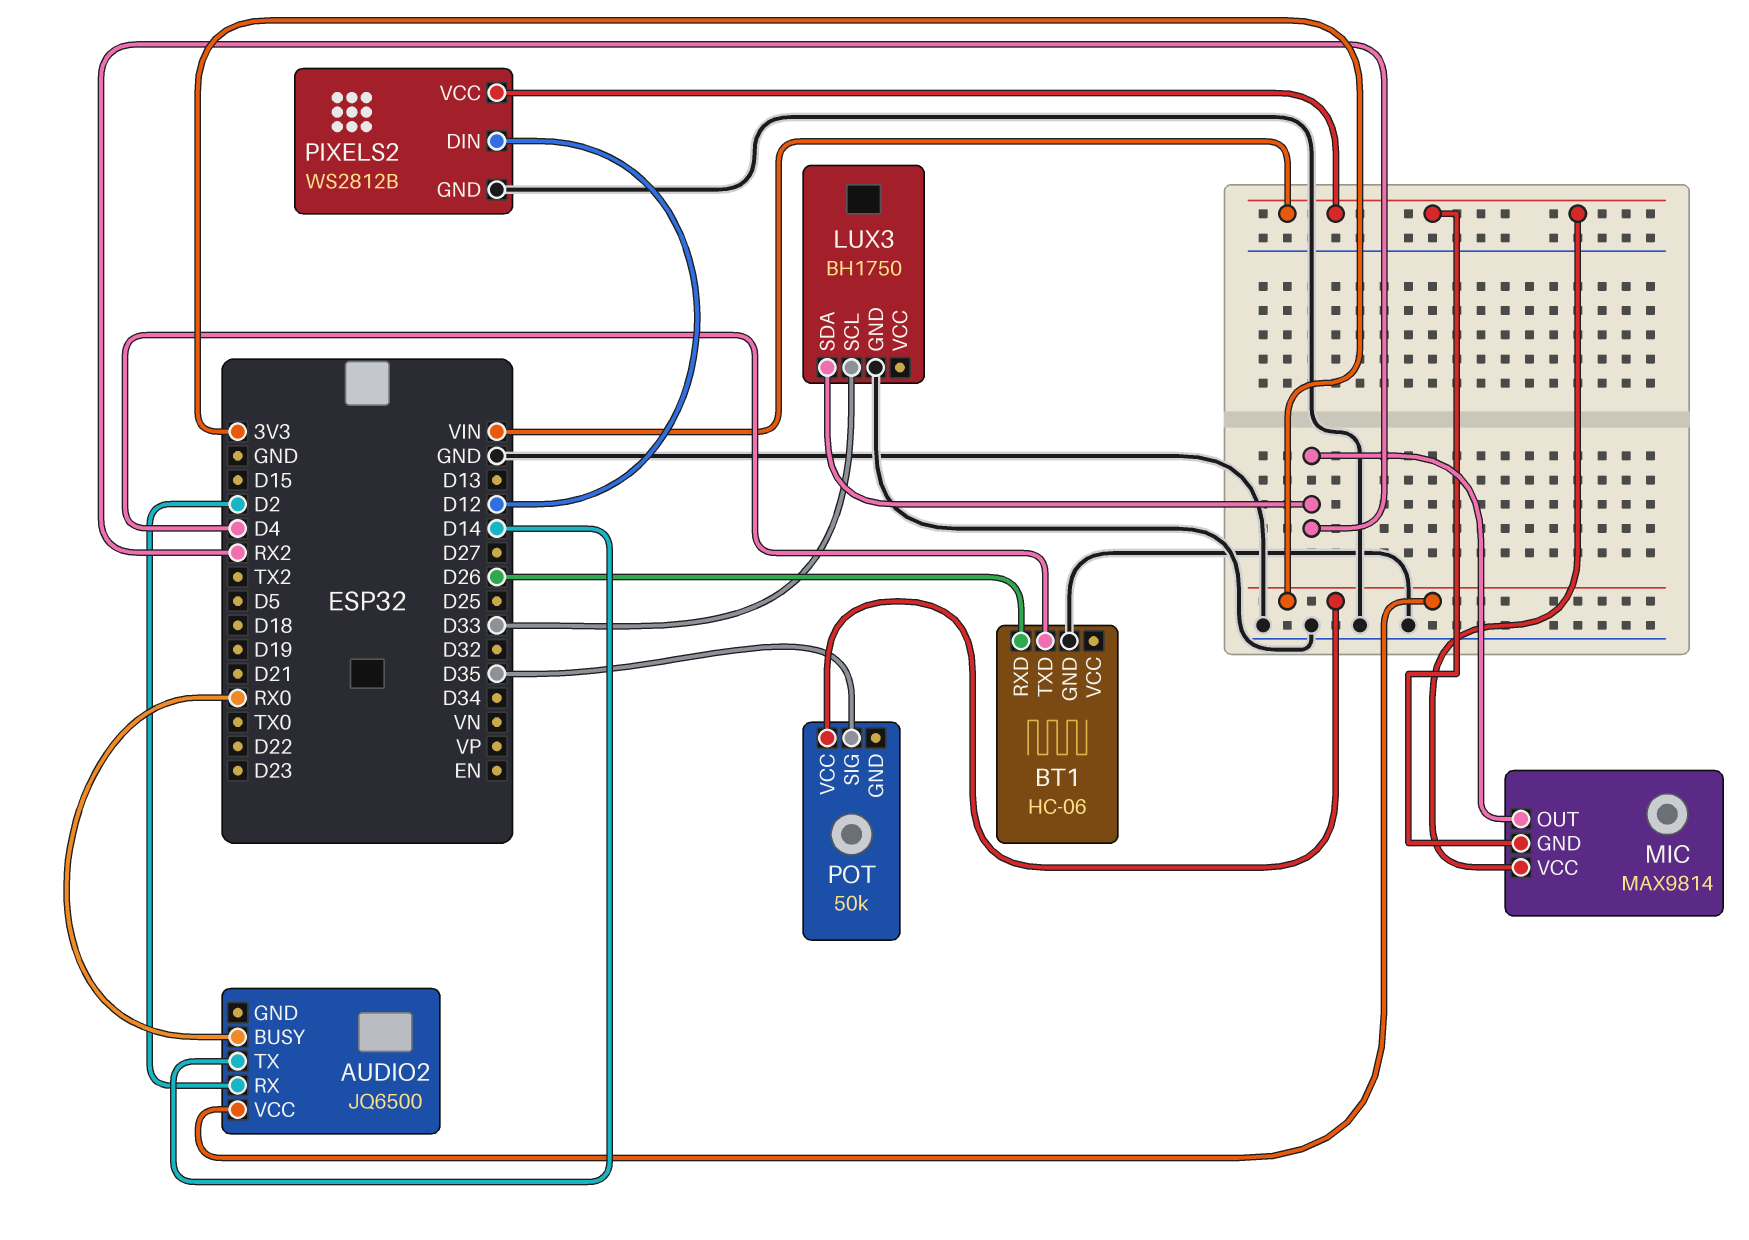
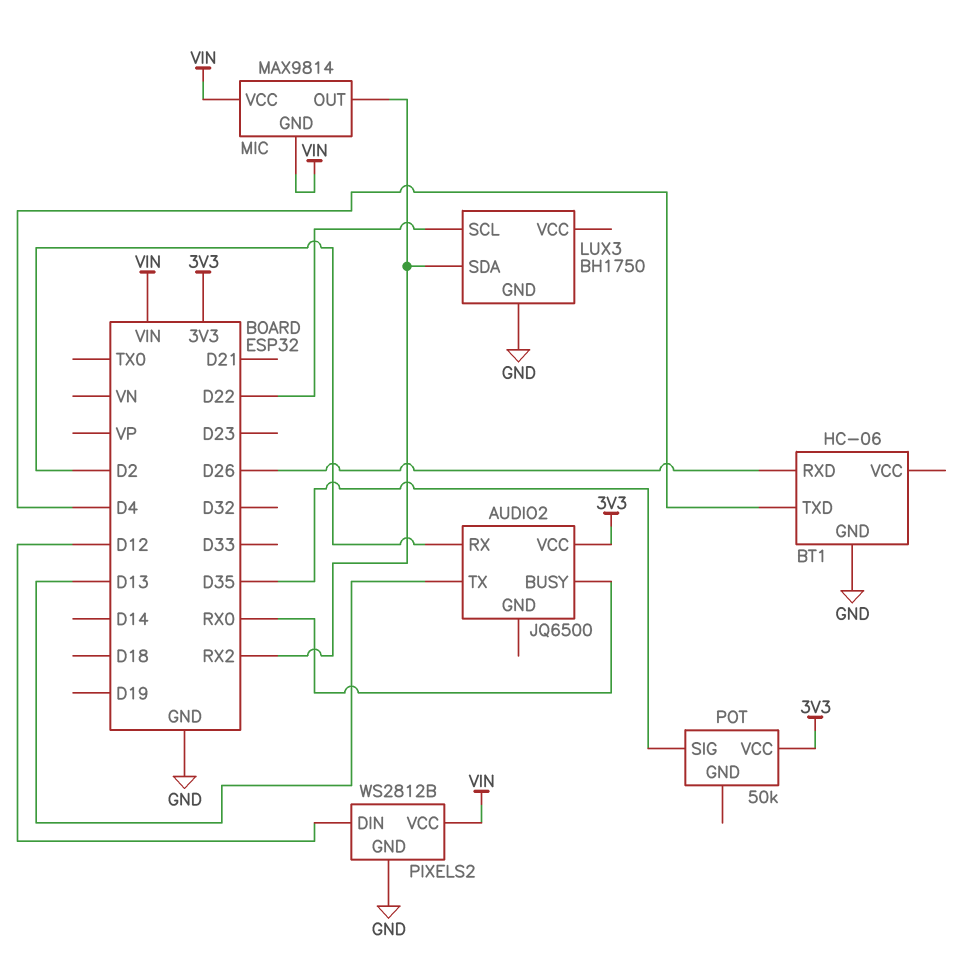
AUDIO2 pin TX: D14 -> D13
LUX3 pin SCL: D33 -> D22

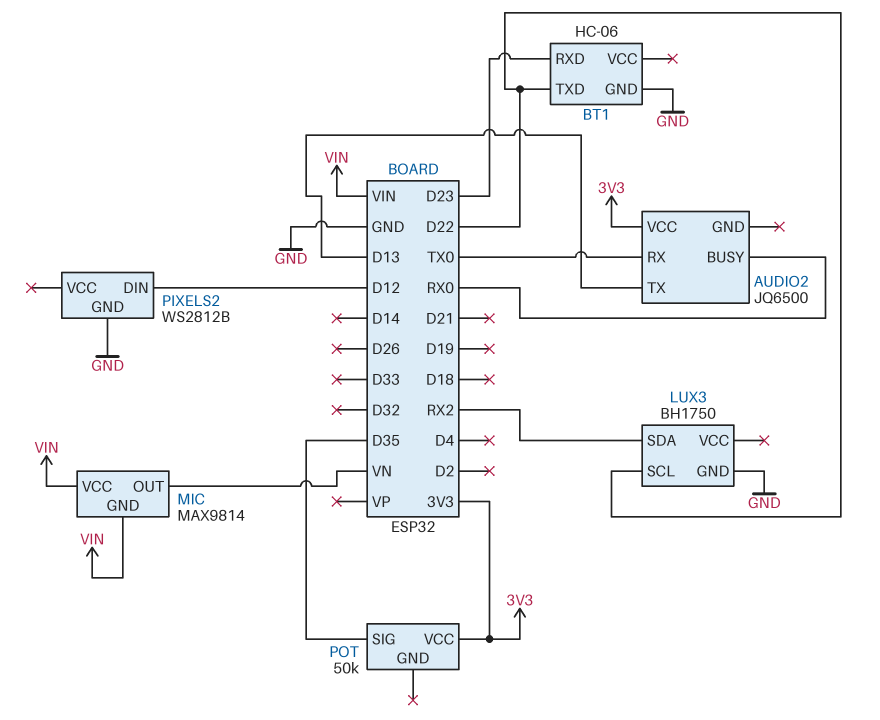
AUDIO2 pin RX: D2 -> TX0
BT1 pin RXD: D26 -> D23
BT1 pin TXD: D4 -> D22
MIC pin OUT: RX2 -> VN
PIXELS2 pin VCC: VIN -> none

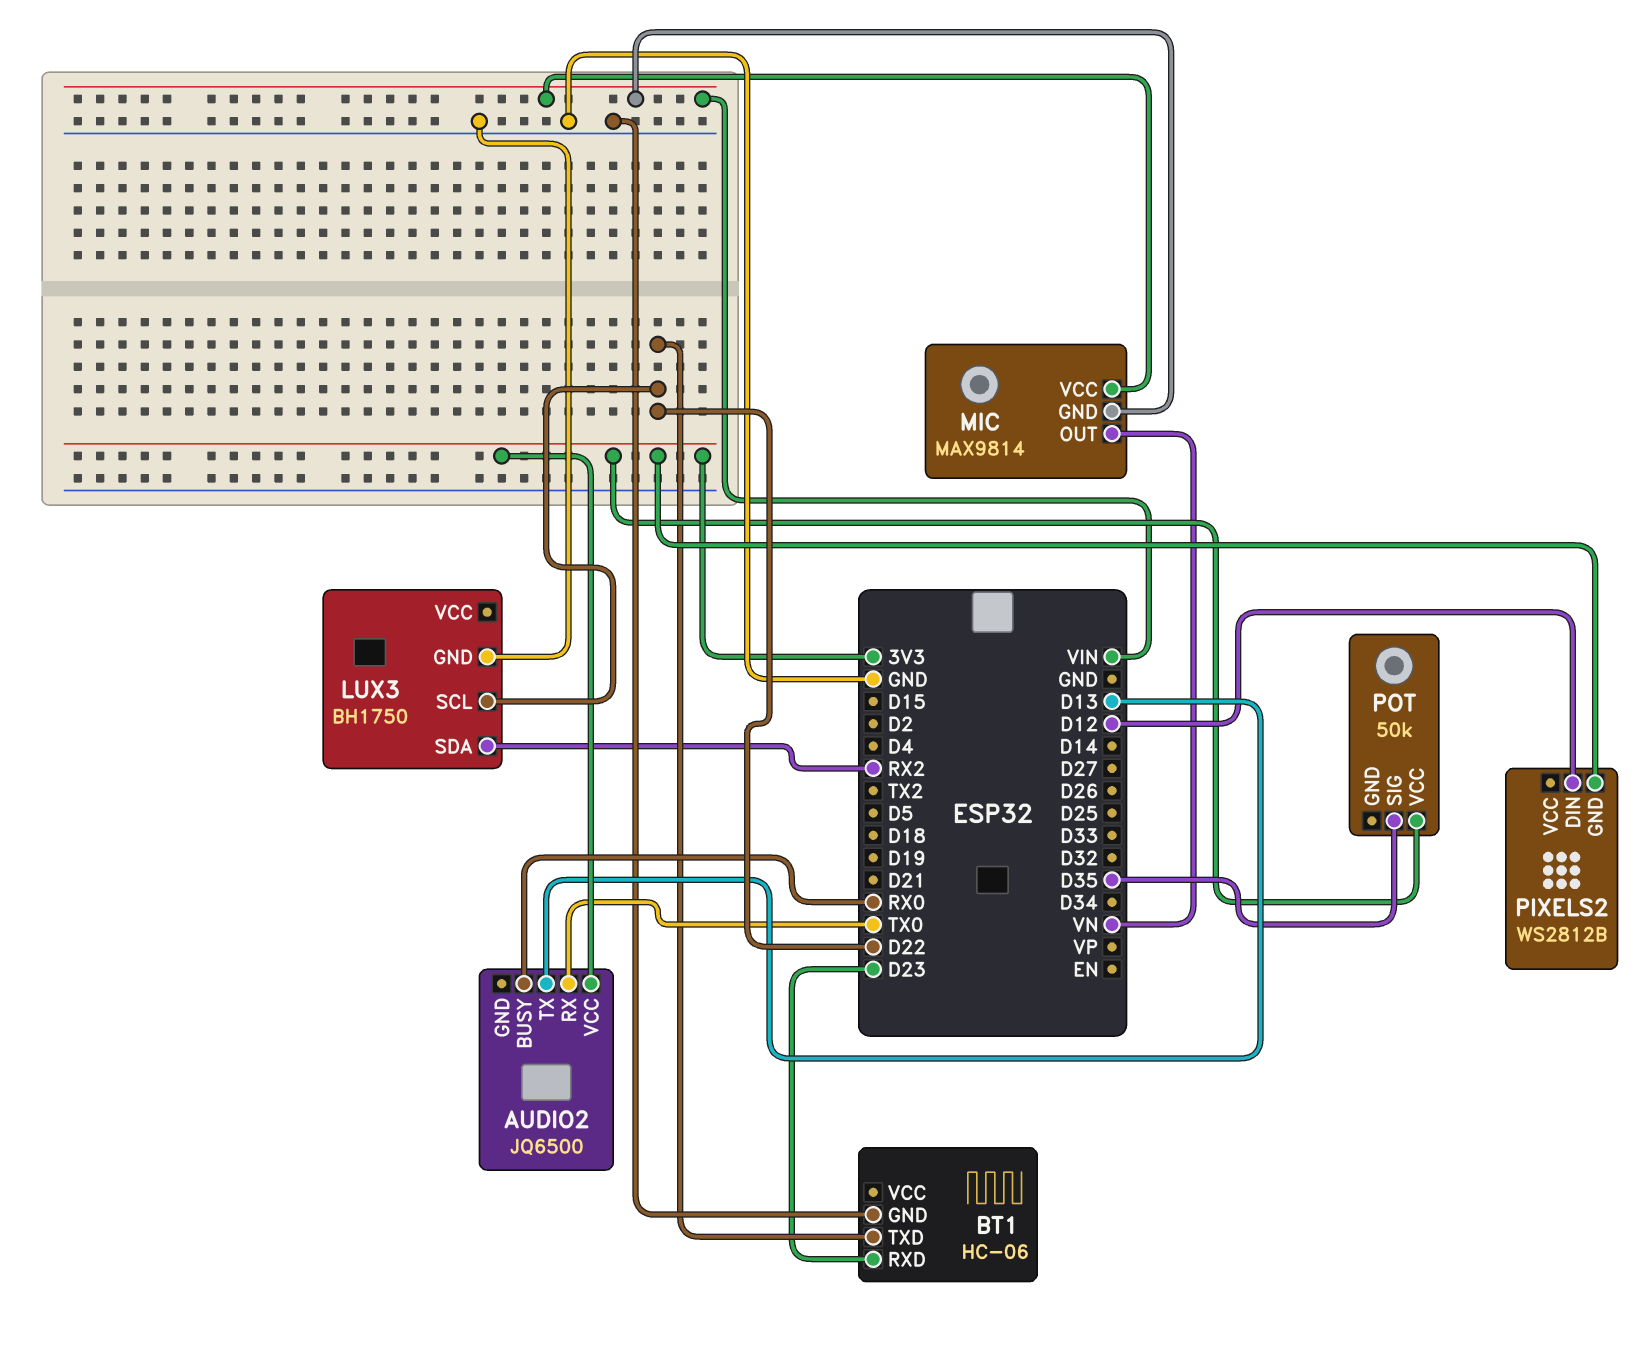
PIXELS2 pin GND: GND -> 3V3

